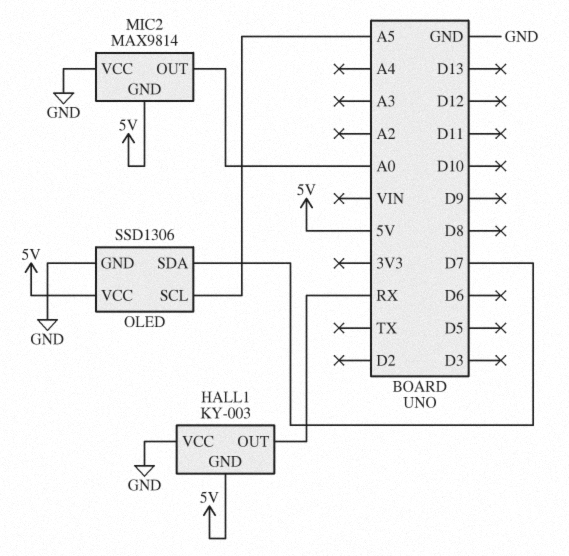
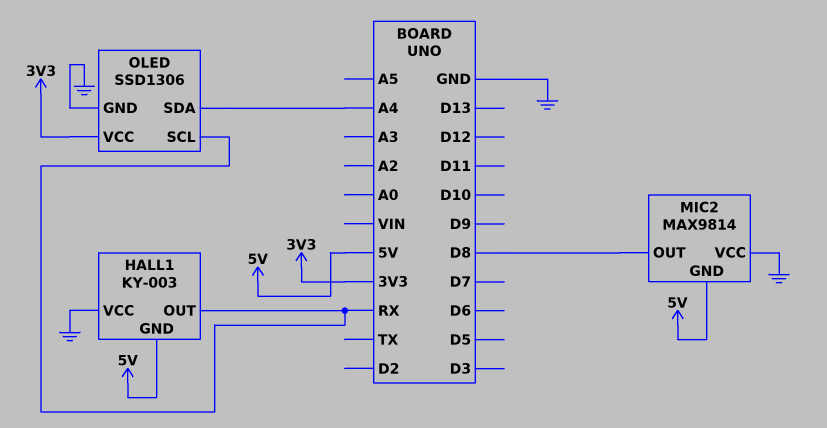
MIC2 pin OUT: A0 -> D8
OLED pin SCL: A5 -> RX
OLED pin SDA: D7 -> A4
OLED pin VCC: 5V -> 3V3

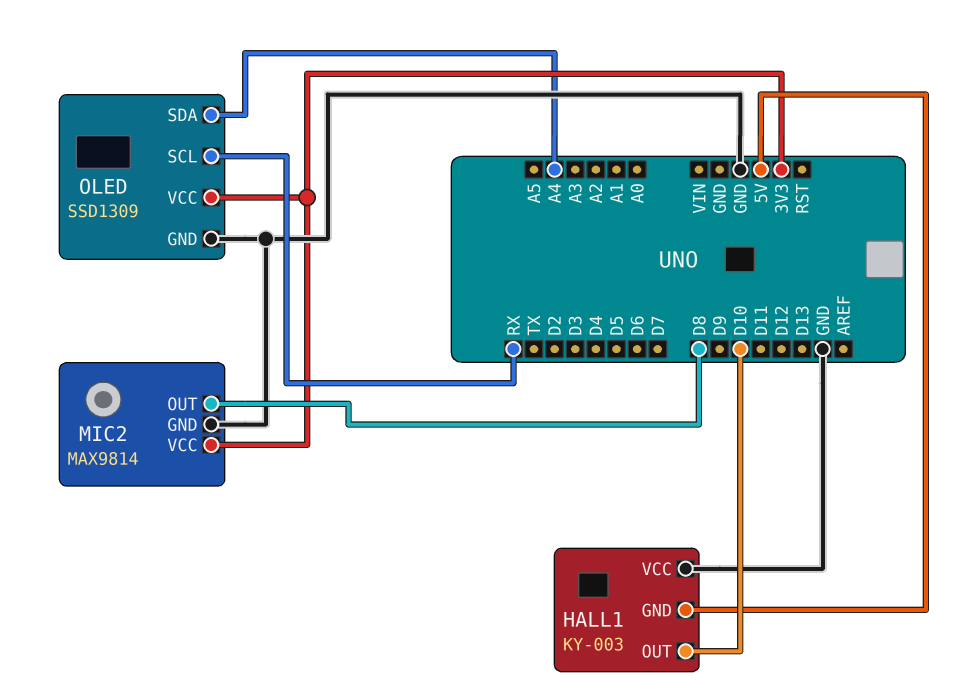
HALL1 pin OUT: RX -> D10
MIC2 pin GND: 5V -> GND
MIC2 pin VCC: GND -> 3V3
OLED: SSD1306 -> SSD1309

